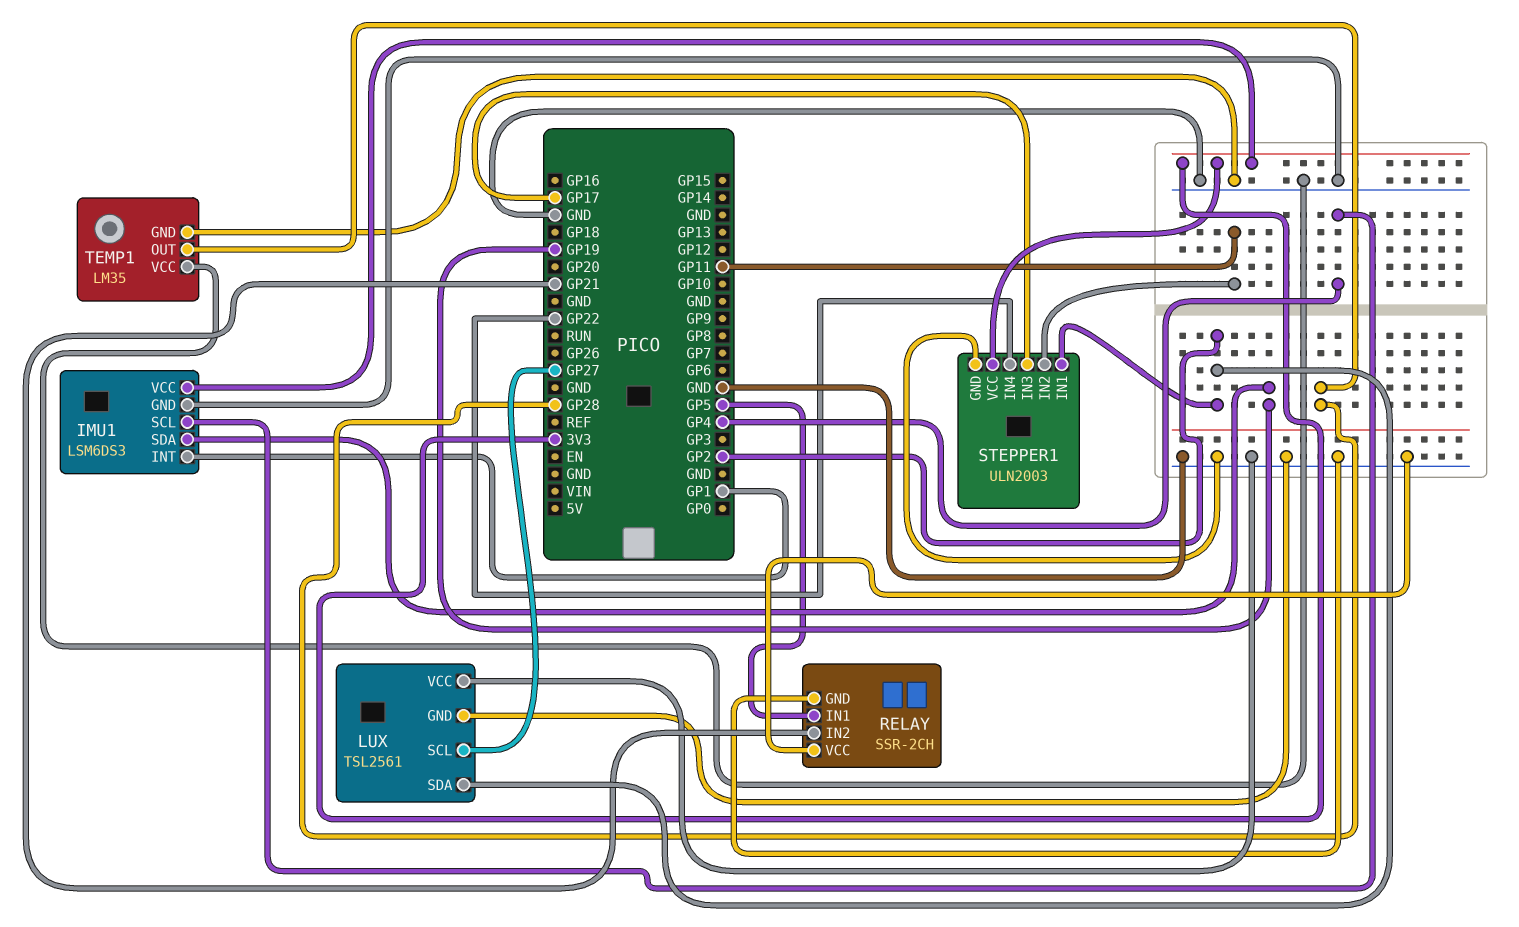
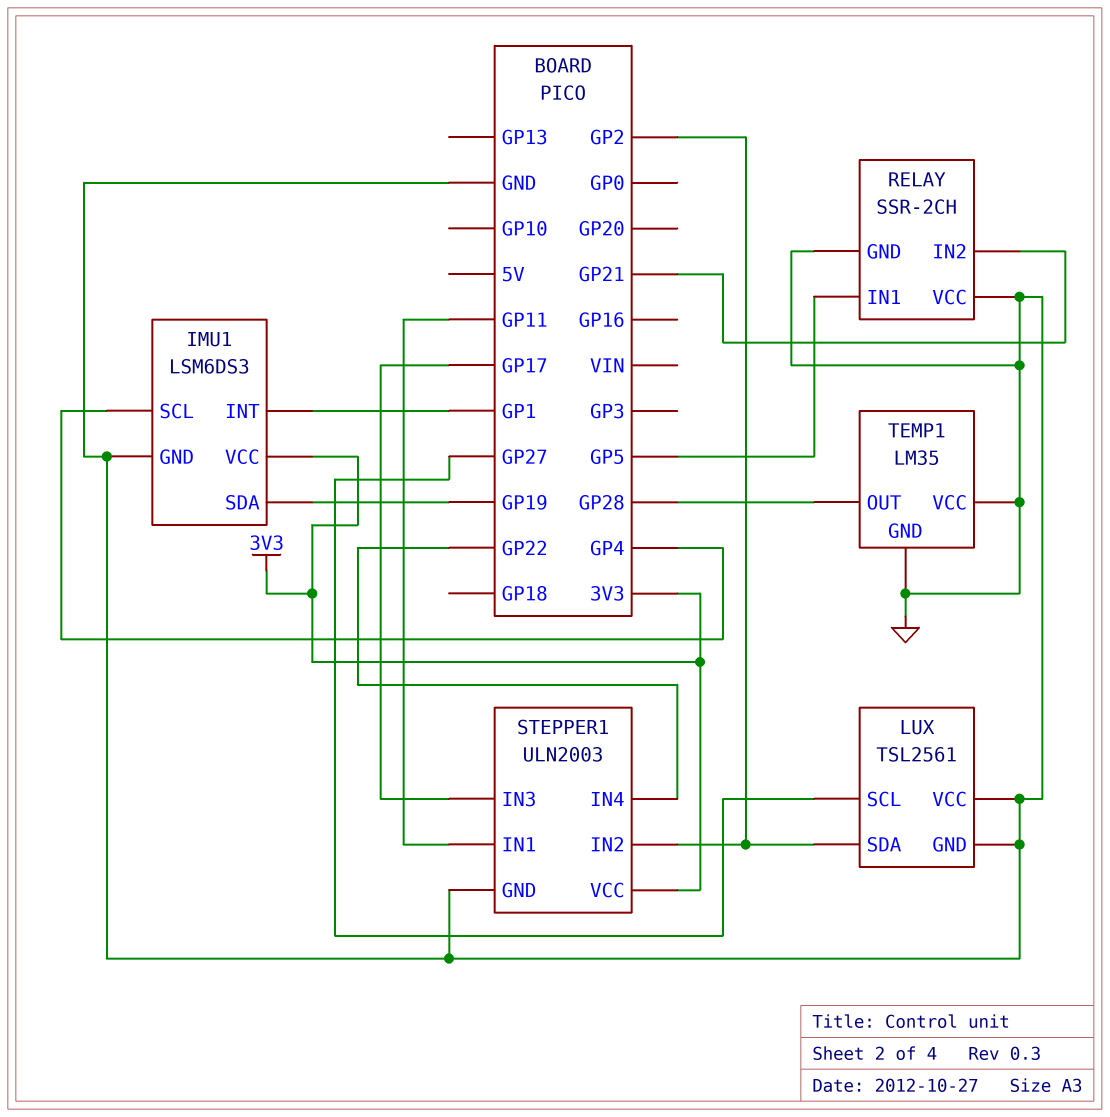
STEPPER1 pin IN1: GP2 -> GP11
STEPPER1 pin IN2: GP11 -> GP2

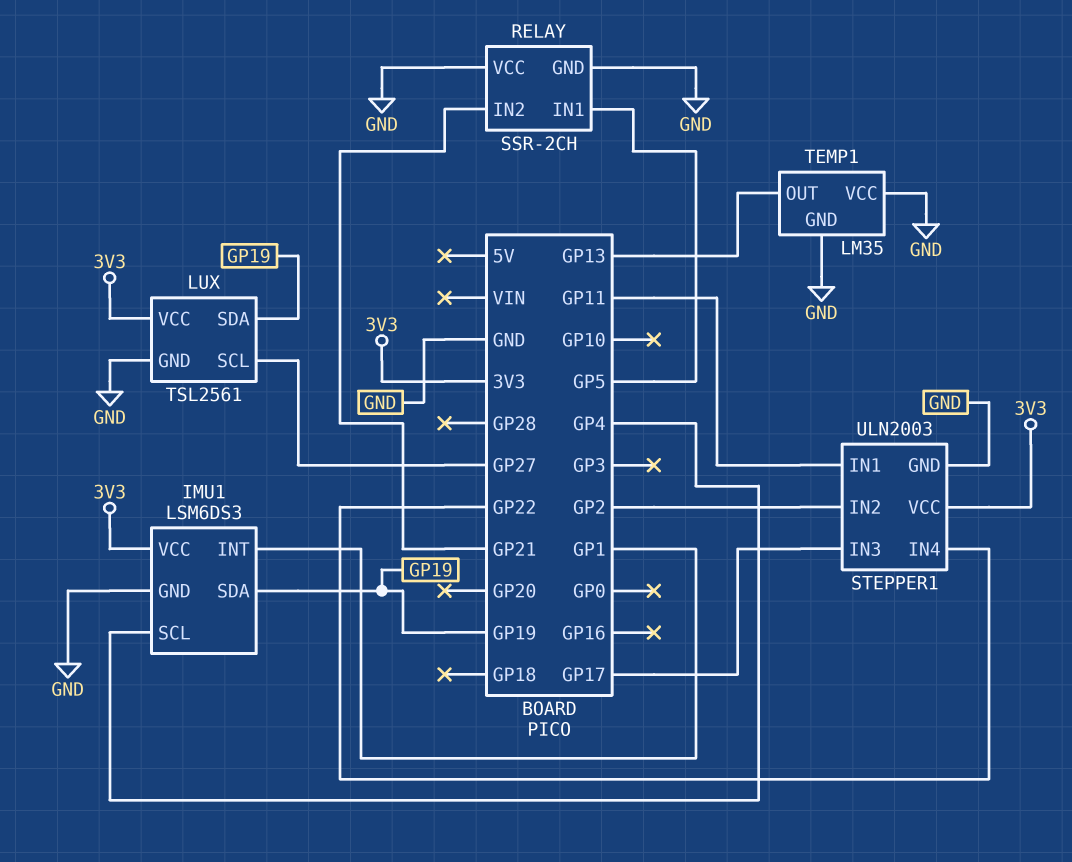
LUX pin SDA: GP2 -> GP19
LUX pin VCC: GND -> 3V3
TEMP1 pin OUT: GP28 -> GP13

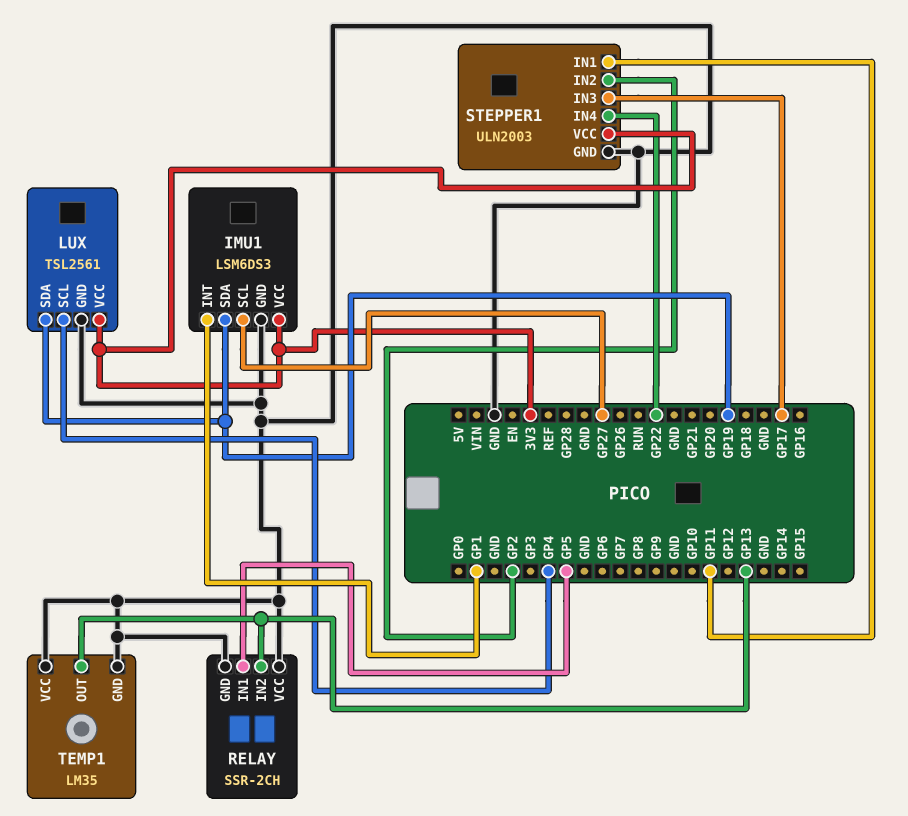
IMU1 pin SCL: GP4 -> GP27
LUX pin SCL: GP27 -> GP4
RELAY pin IN2: GP21 -> GP13

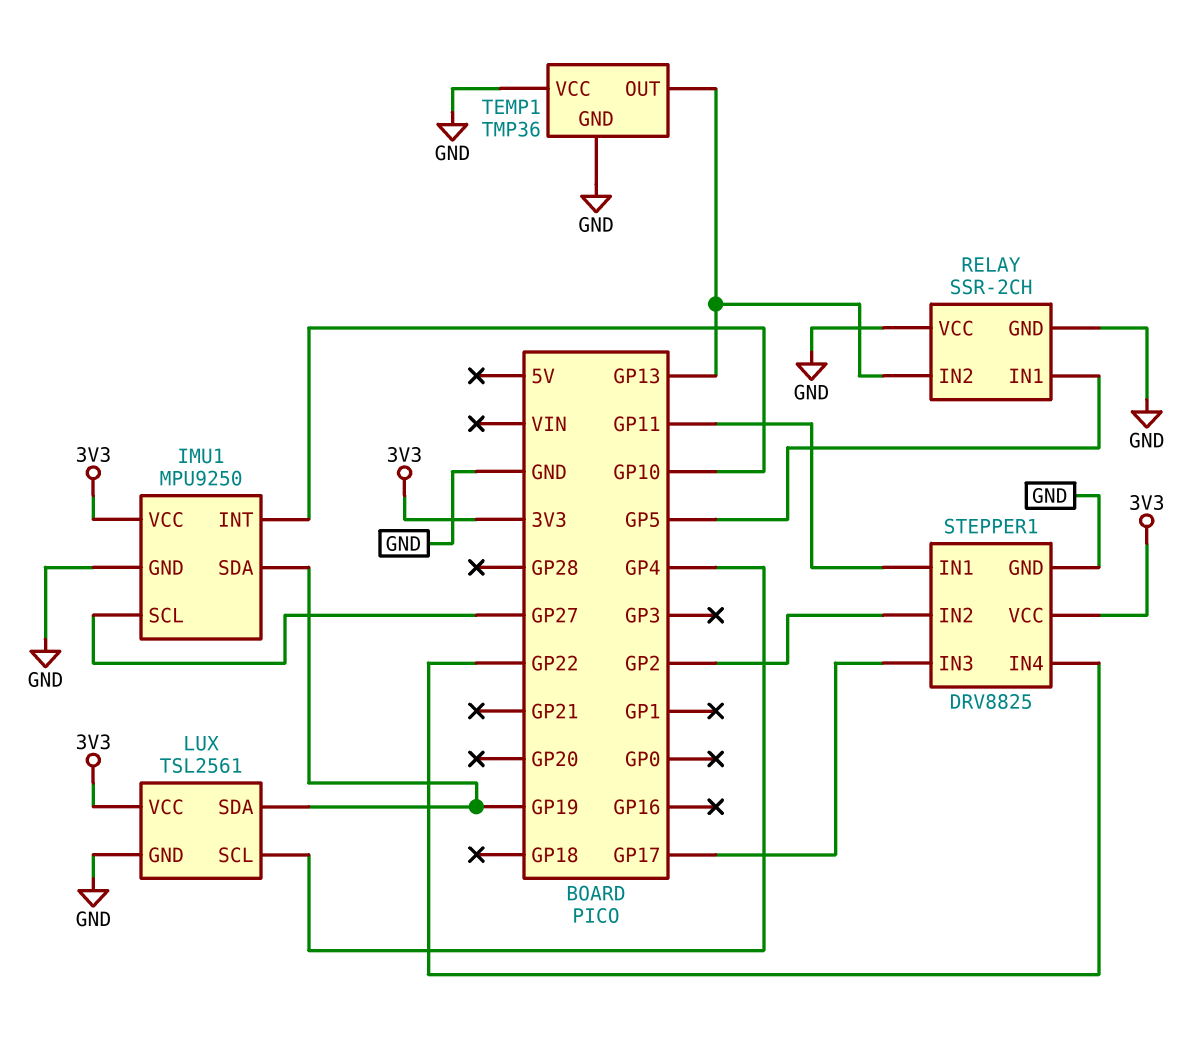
IMU1: LSM6DS3 -> MPU9250
IMU1 pin INT: GP1 -> GP10
STEPPER1: ULN2003 -> DRV8825
TEMP1: LM35 -> TMP36

